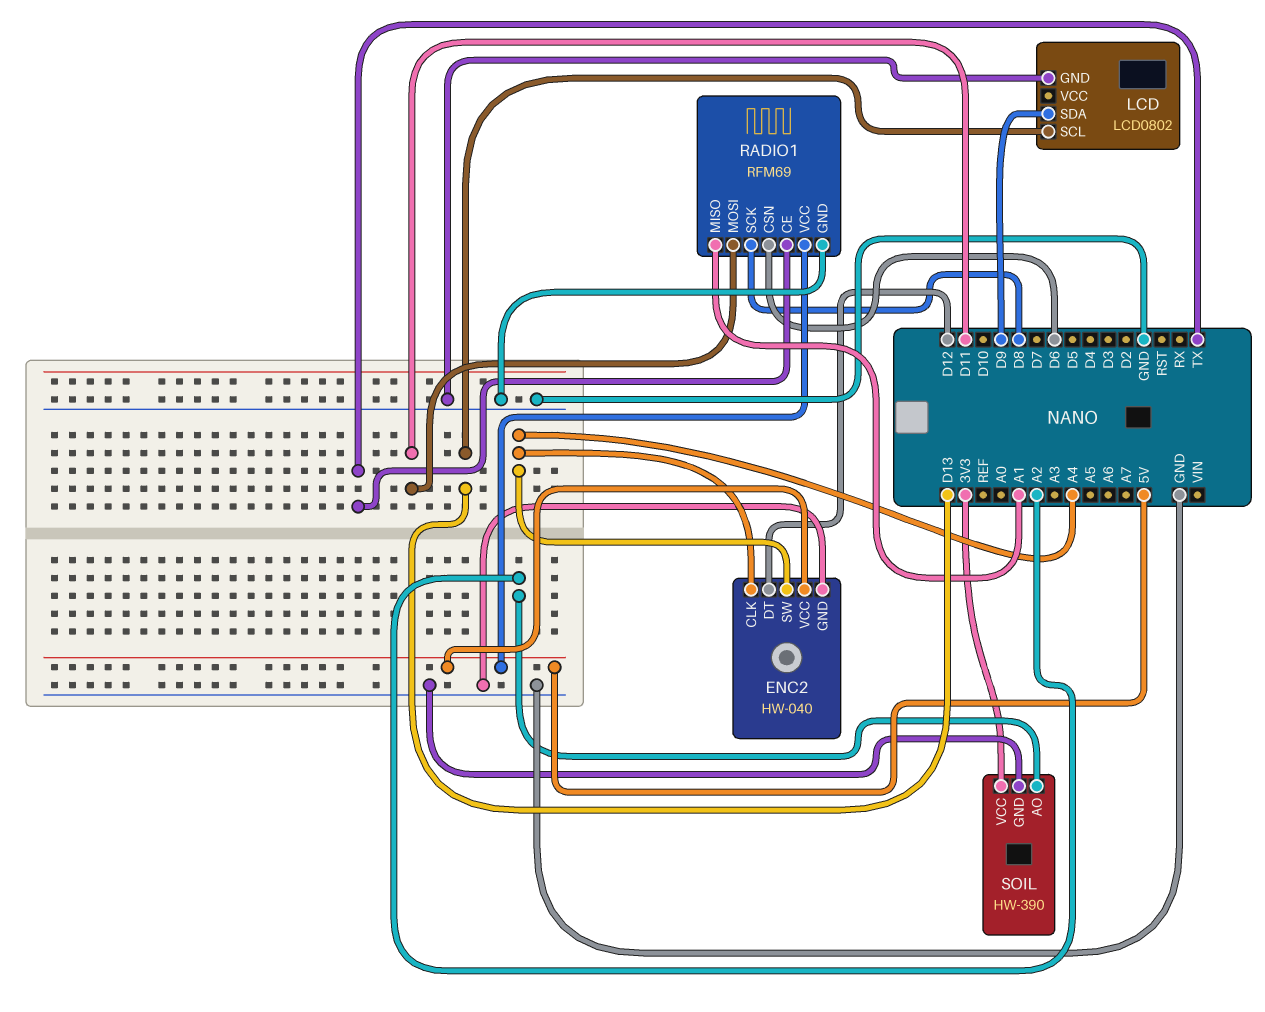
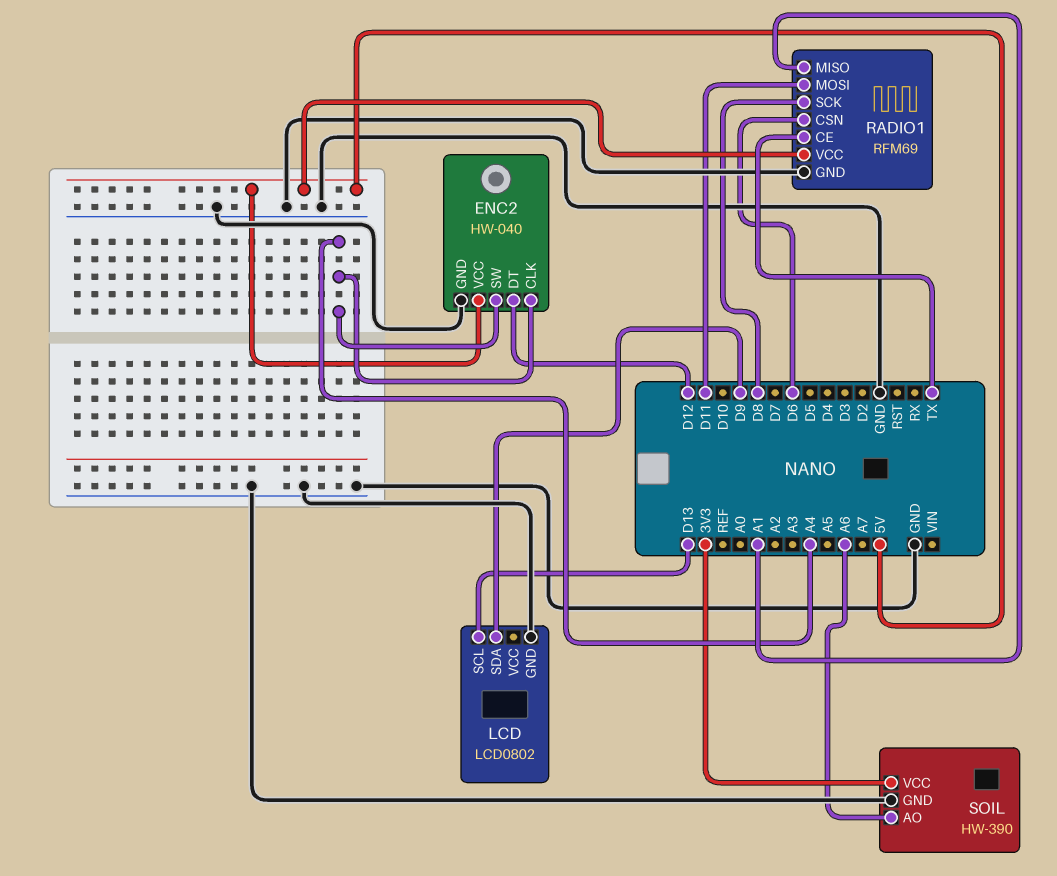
SOIL pin AO: A2 -> A6

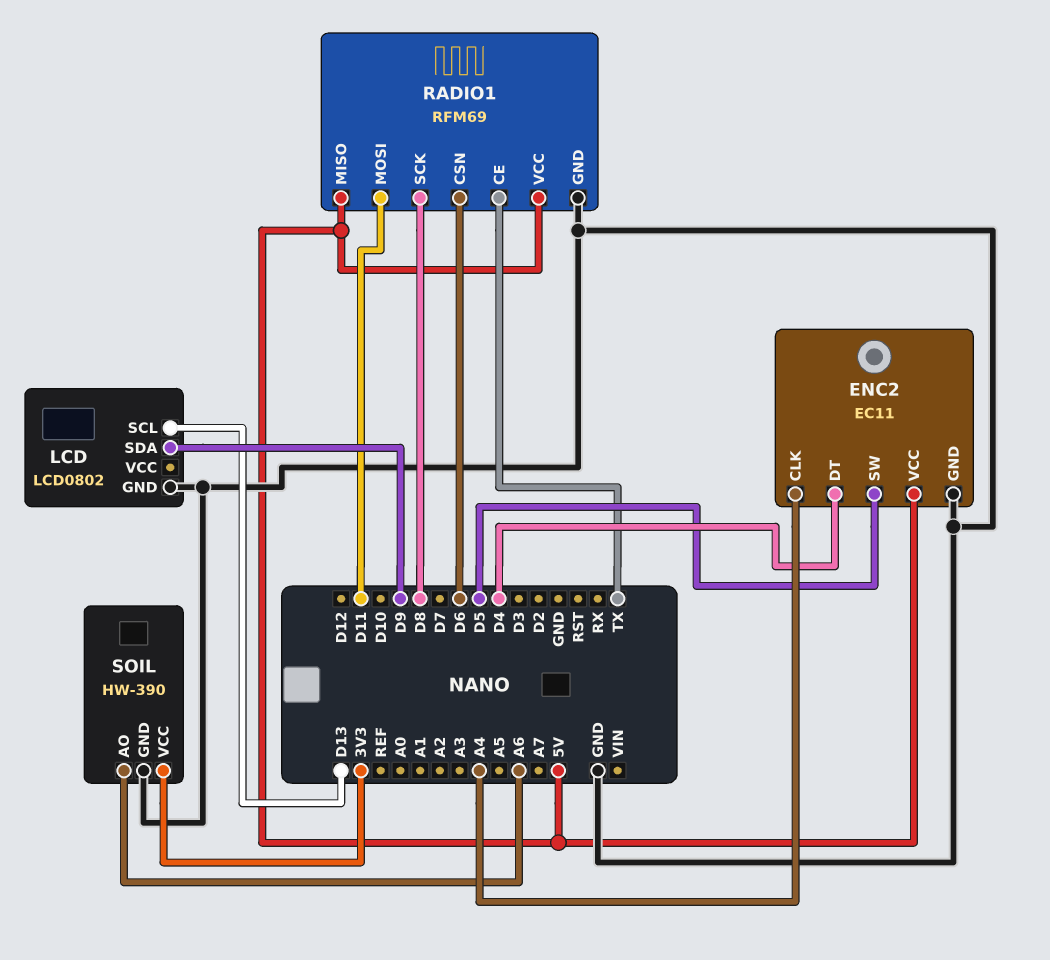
ENC2: HW-040 -> EC11
ENC2 pin DT: D12 -> D4
ENC2 pin SW: A4 -> D5
RADIO1 pin MISO: A1 -> 5V

